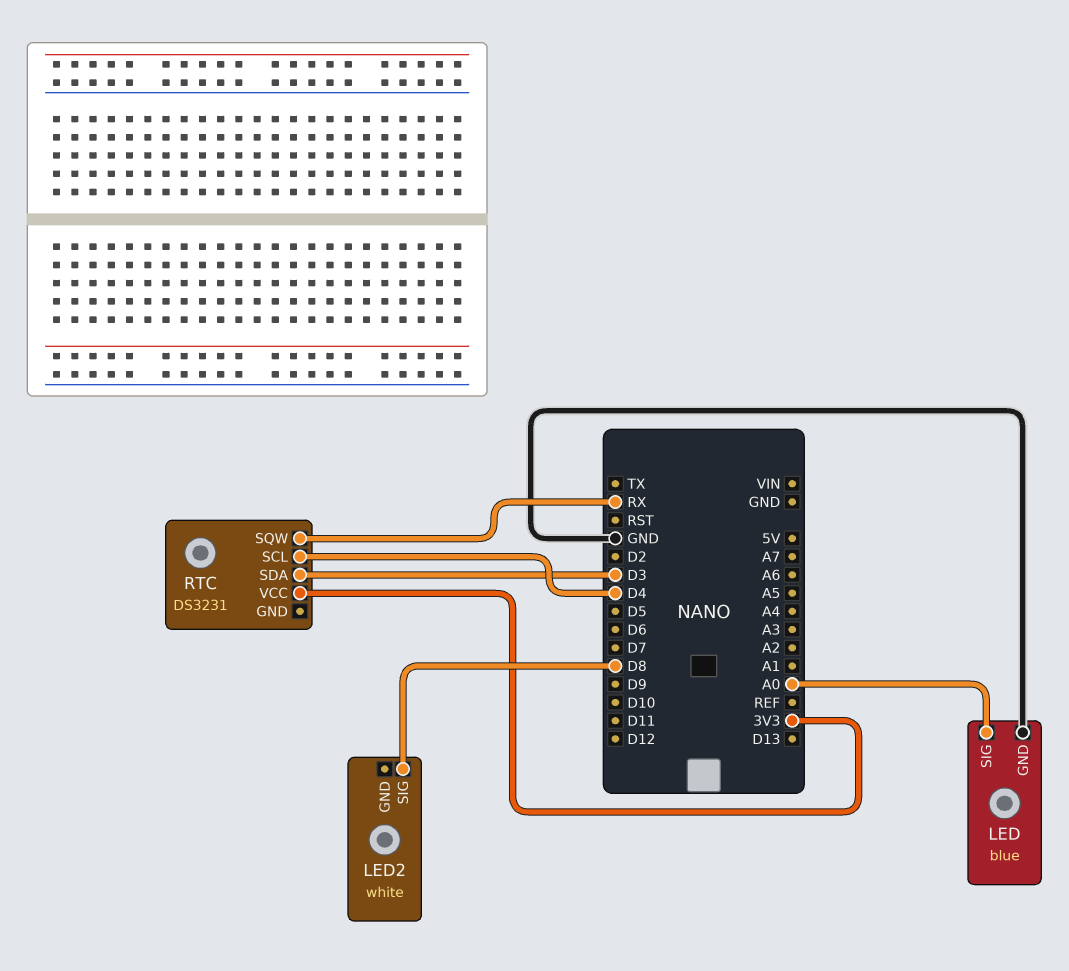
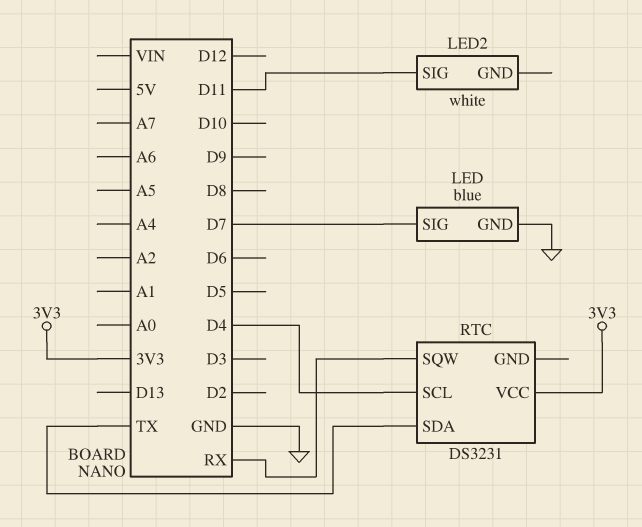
LED pin SIG: A0 -> D7
LED2 pin SIG: D8 -> D11
RTC pin SDA: D3 -> TX

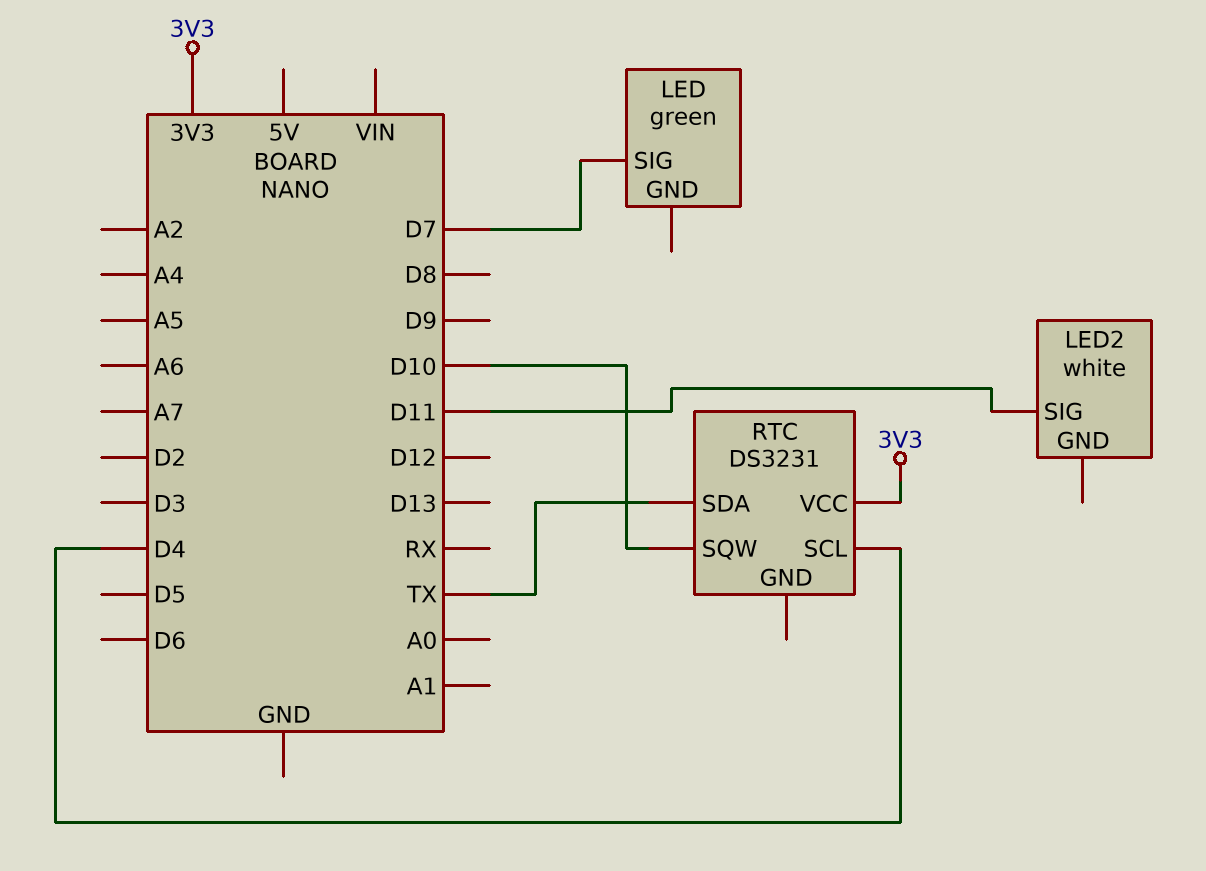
LED: blue -> green
LED pin GND: GND -> none
RTC pin SQW: RX -> D10

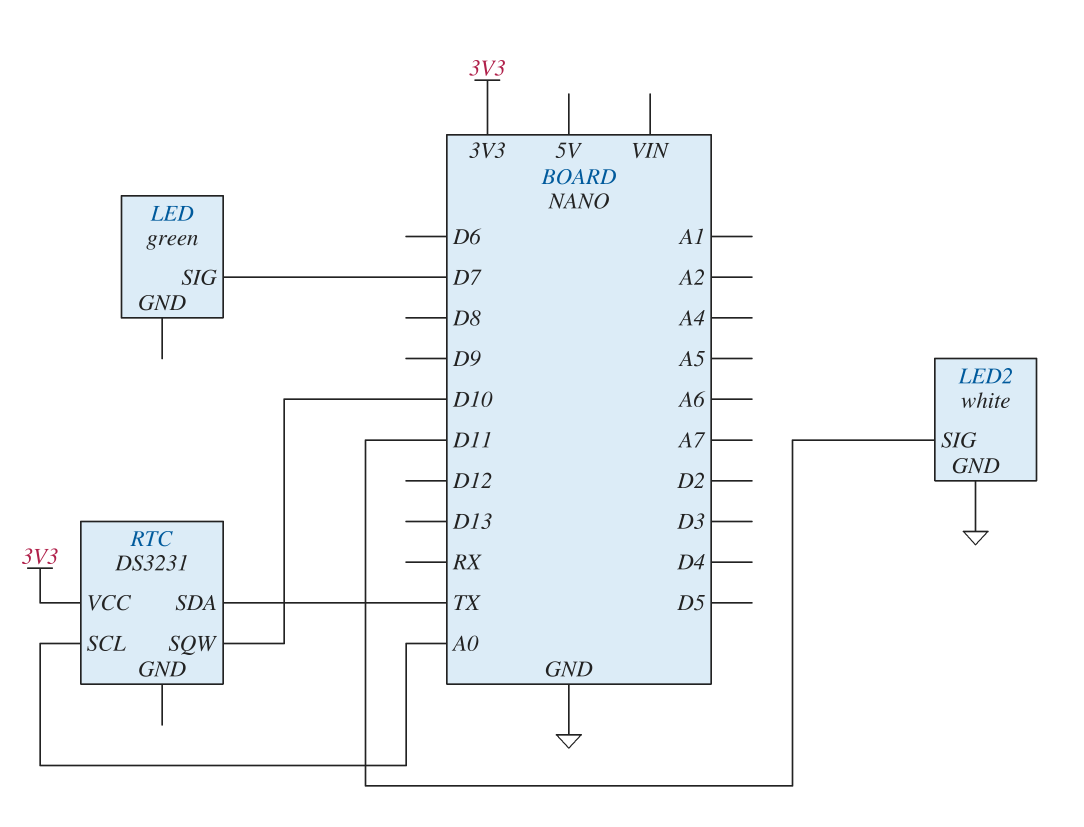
LED2 pin GND: none -> GND
RTC pin SCL: D4 -> A0

